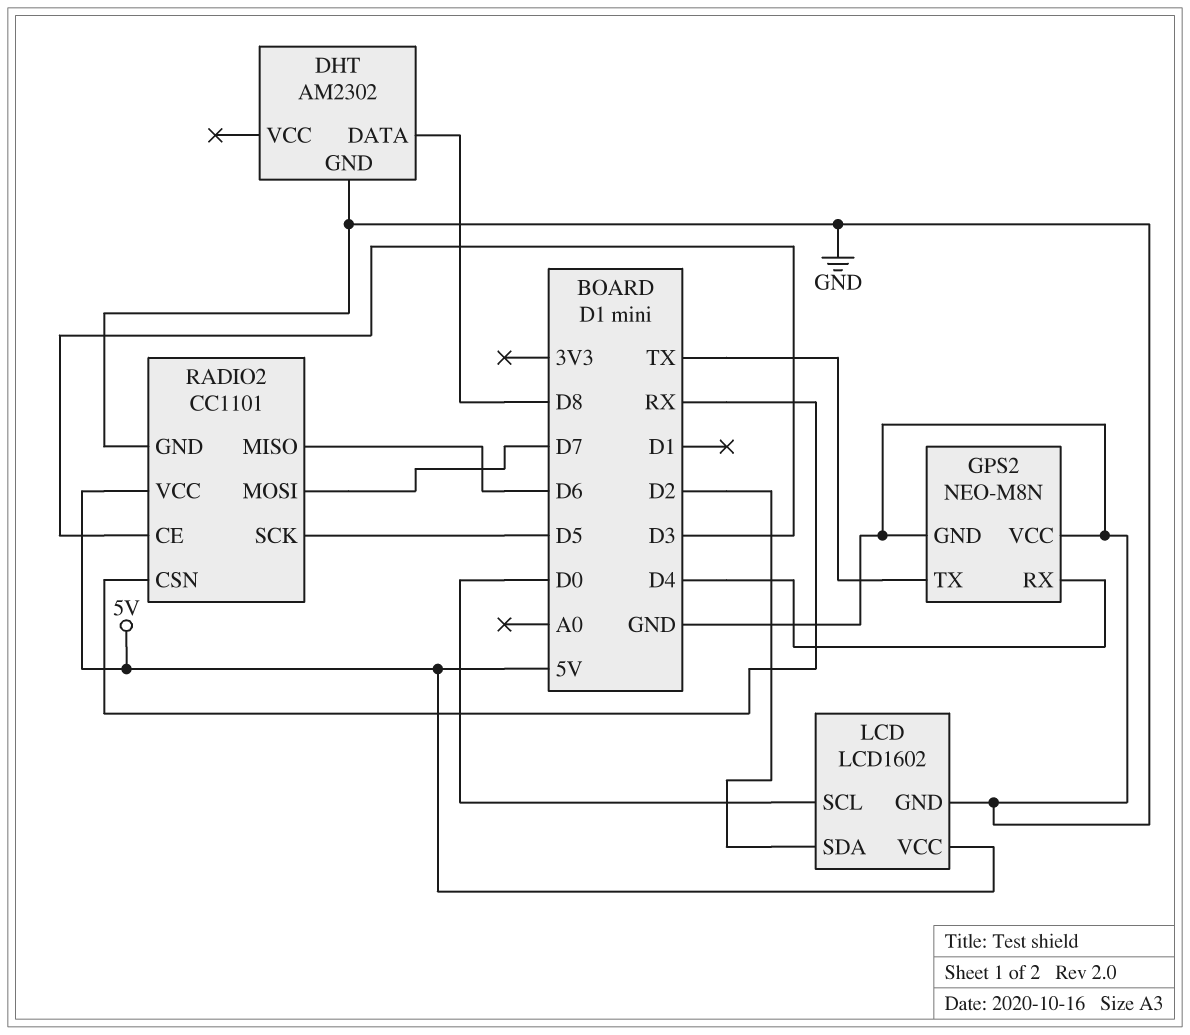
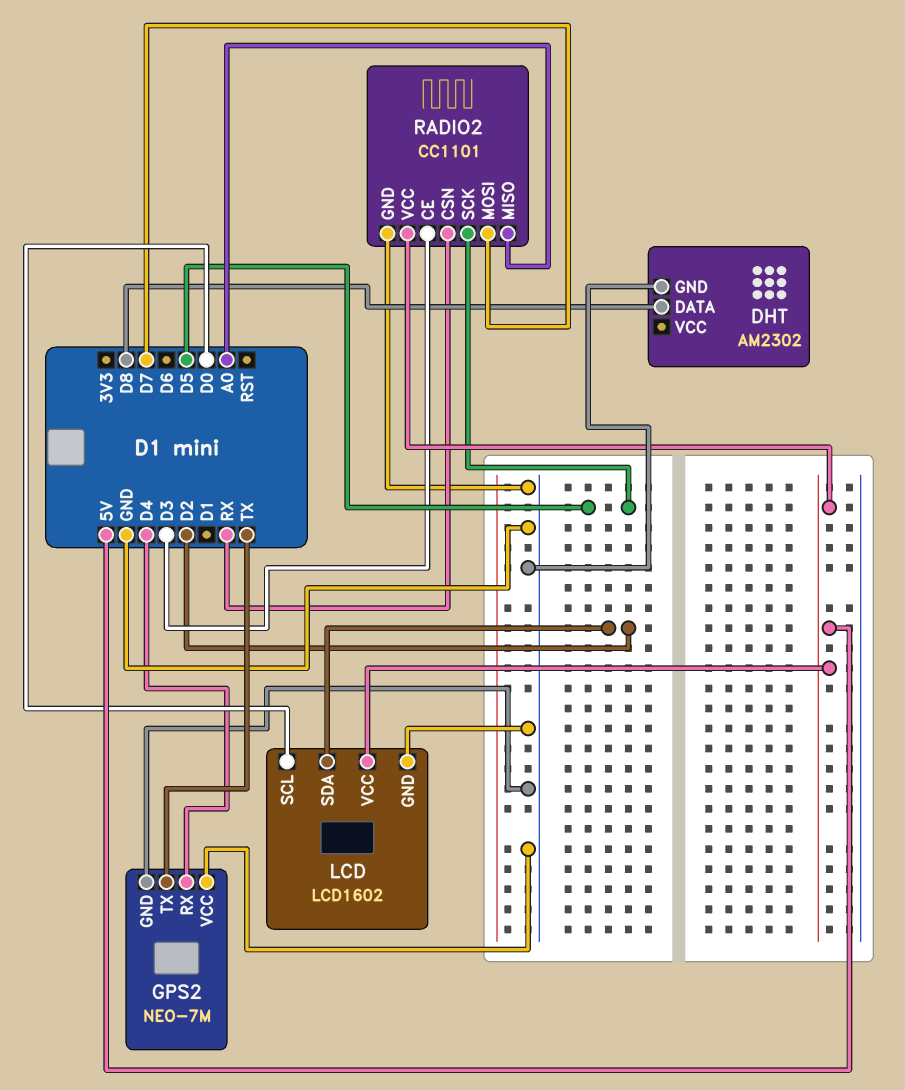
GPS2: NEO-M8N -> NEO-7M
RADIO2 pin MISO: D6 -> A0

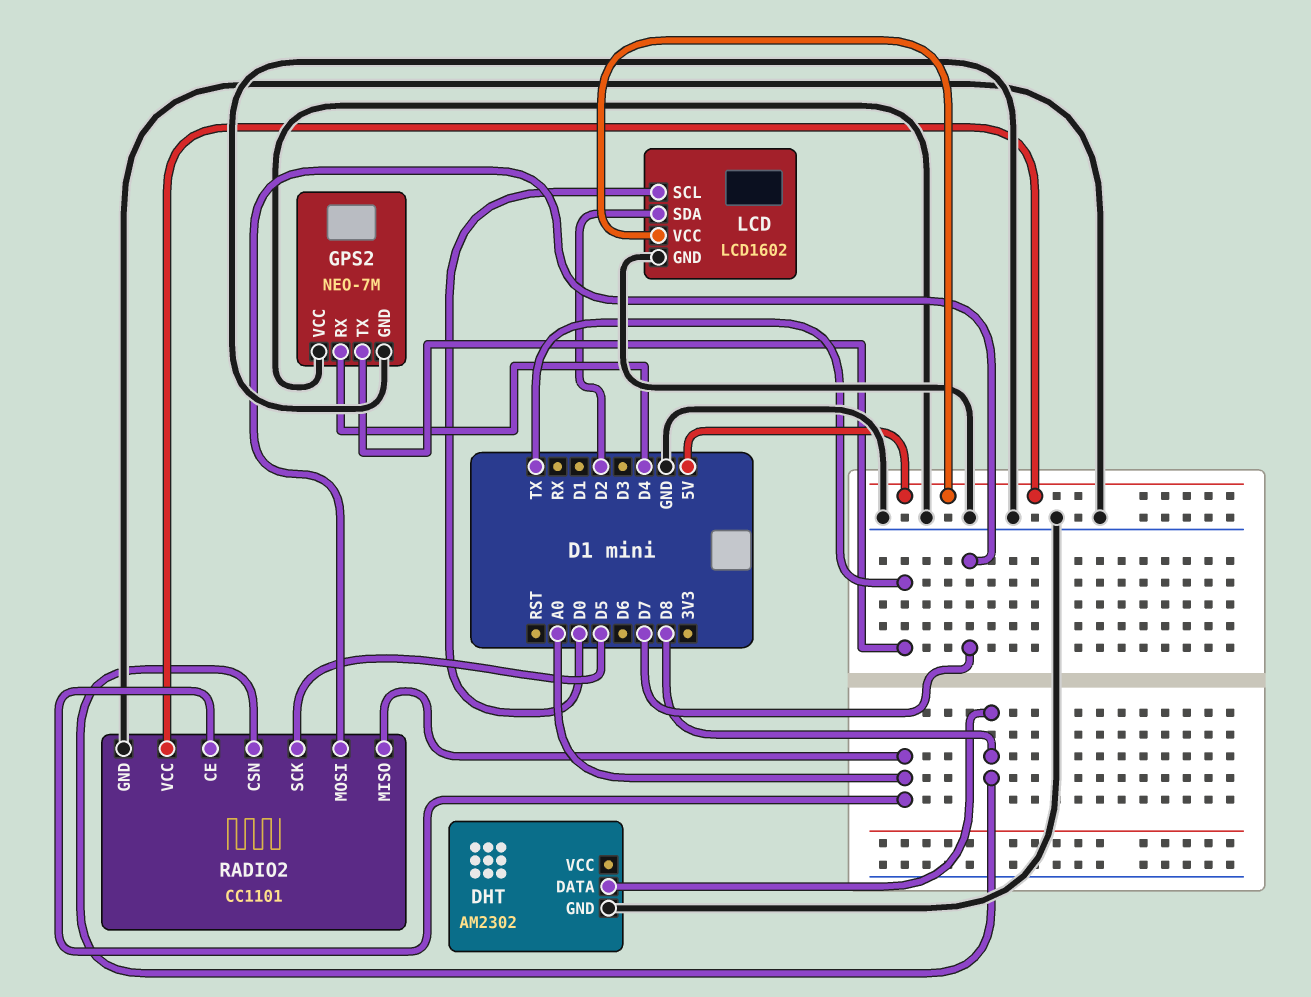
RADIO2 pin CE: D3 -> A0
RADIO2 pin CSN: RX -> D8

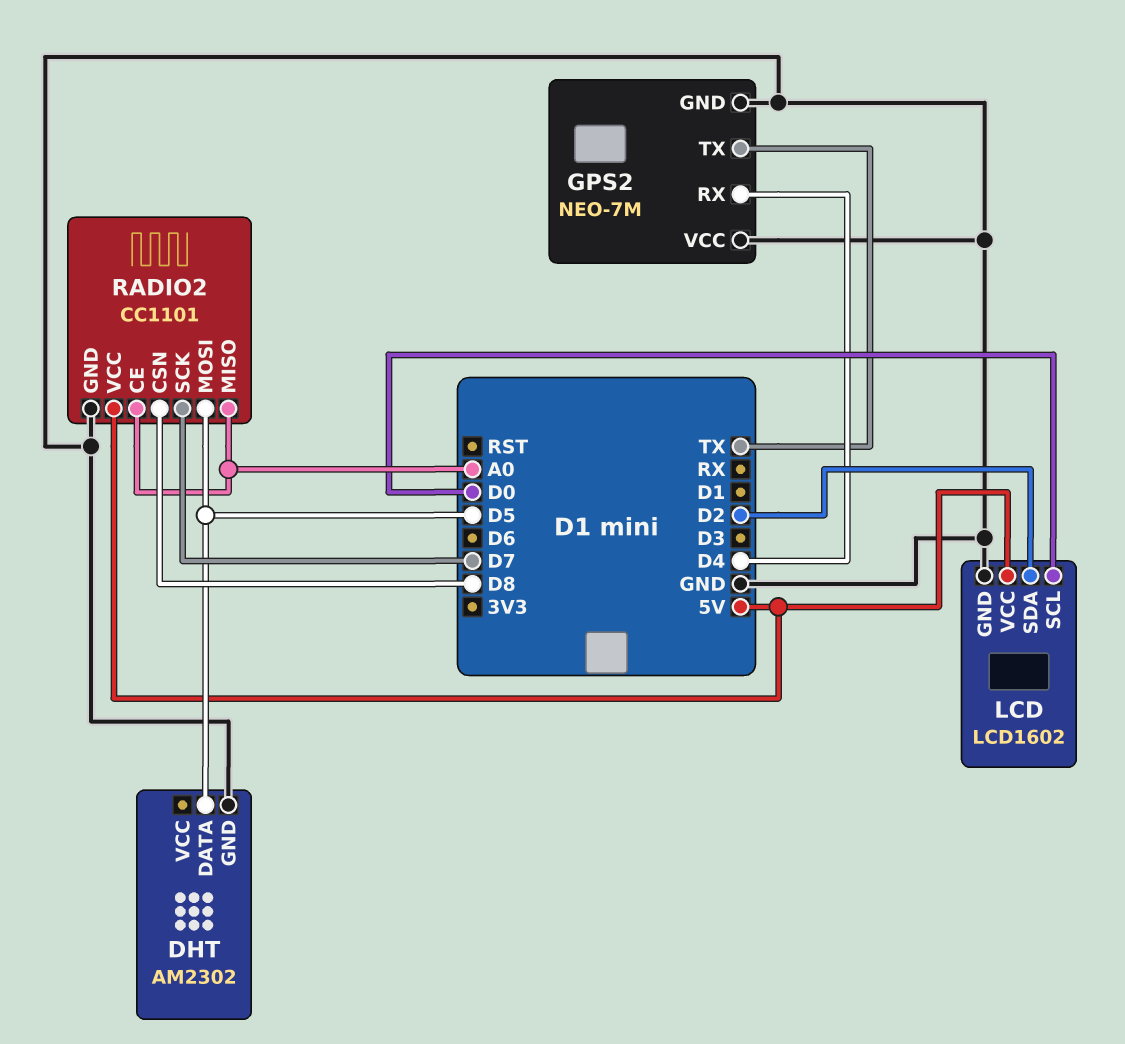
DHT pin DATA: D8 -> D5
RADIO2 pin MOSI: D7 -> D5
RADIO2 pin SCK: D5 -> D7

